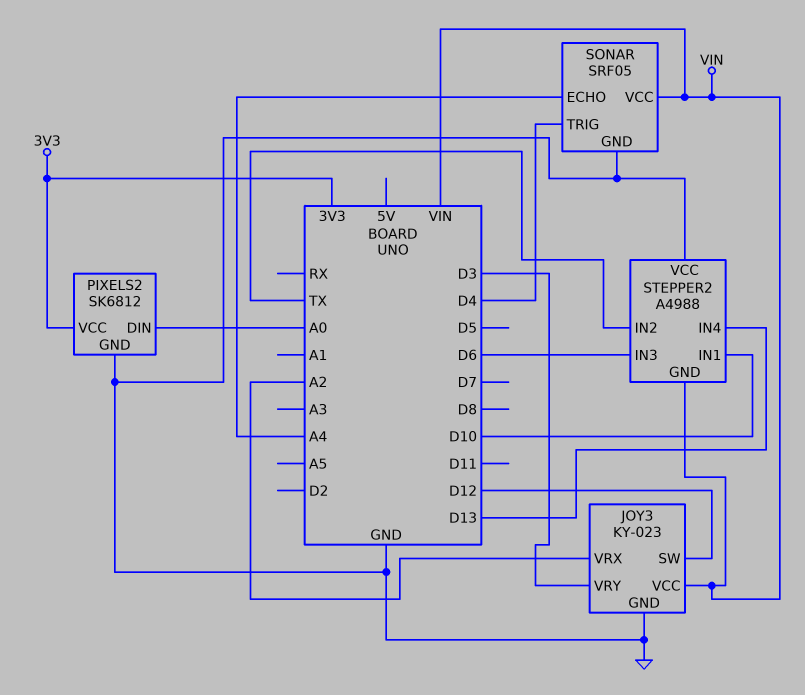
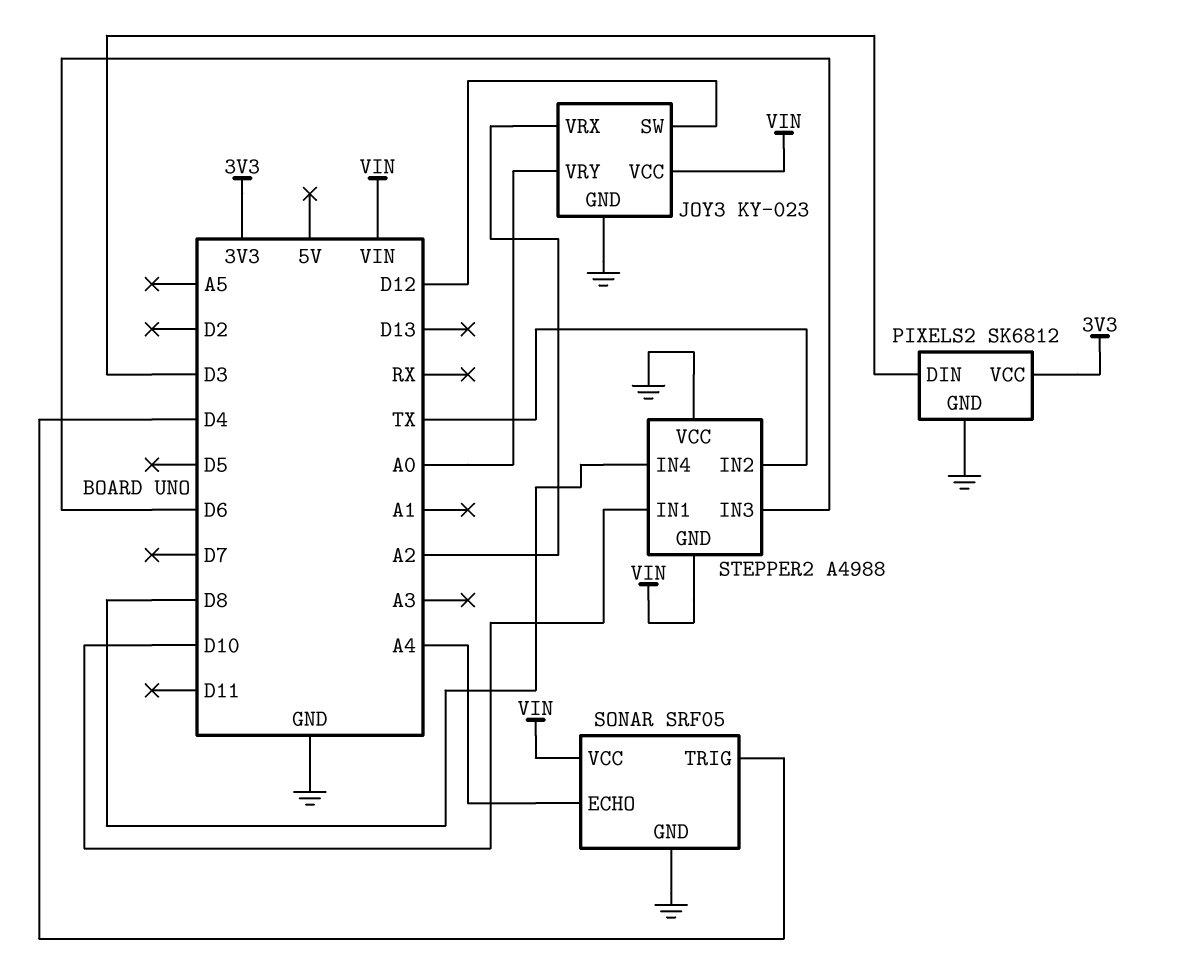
JOY3 pin VRY: D3 -> A0
PIXELS2 pin DIN: A0 -> D3
STEPPER2 pin IN4: D13 -> D8

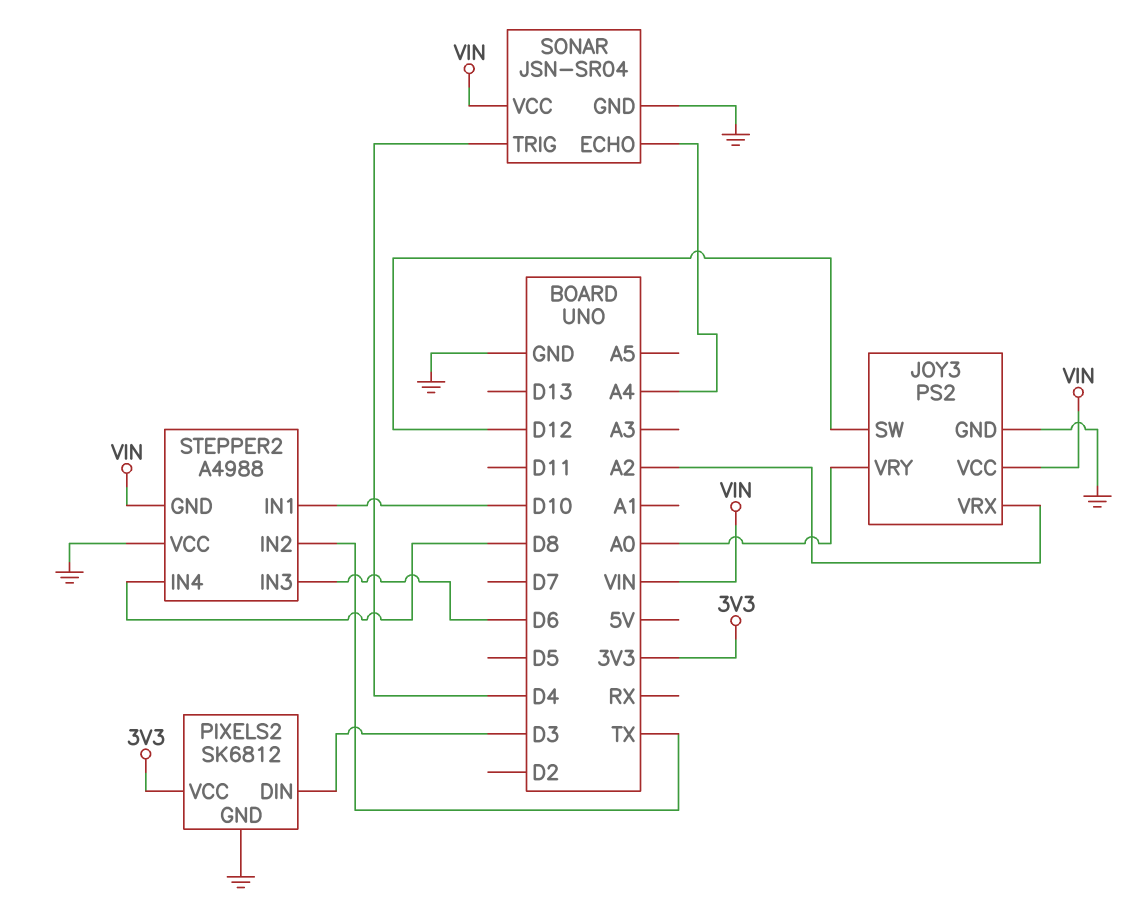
JOY3: KY-023 -> PS2
SONAR: SRF05 -> JSN-SR04

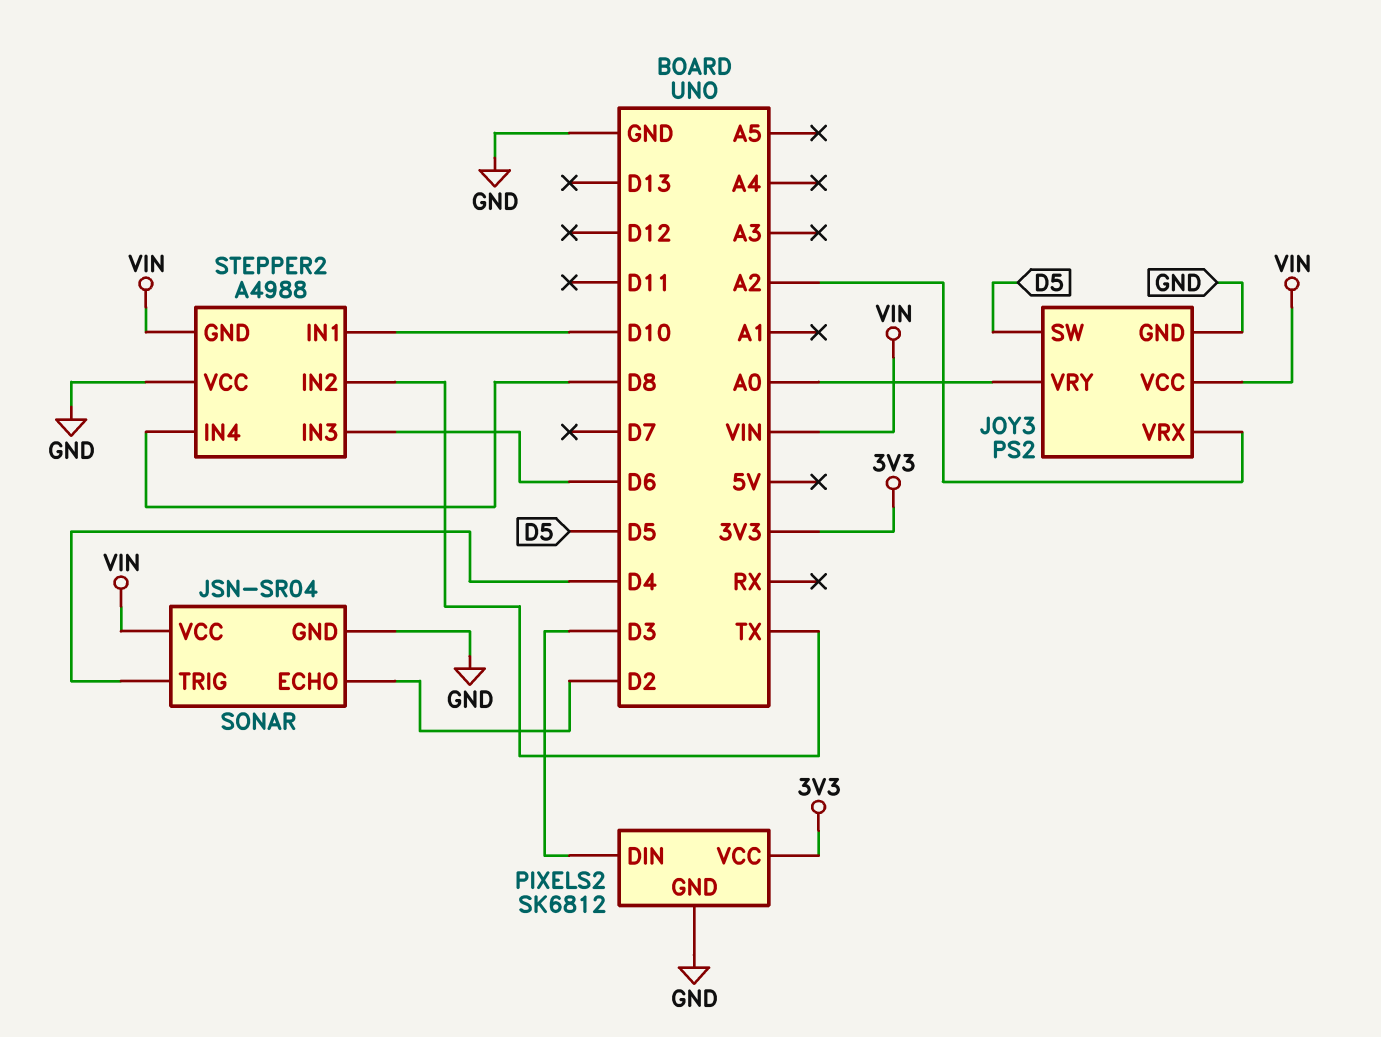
JOY3 pin SW: D12 -> D5
SONAR pin ECHO: A4 -> D2

